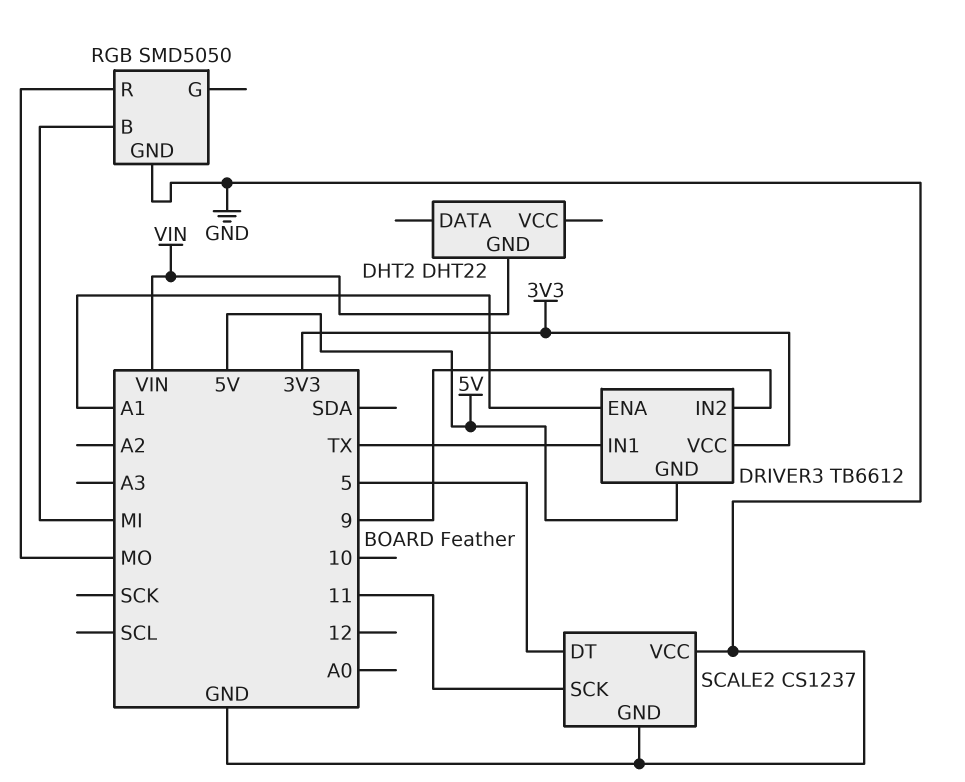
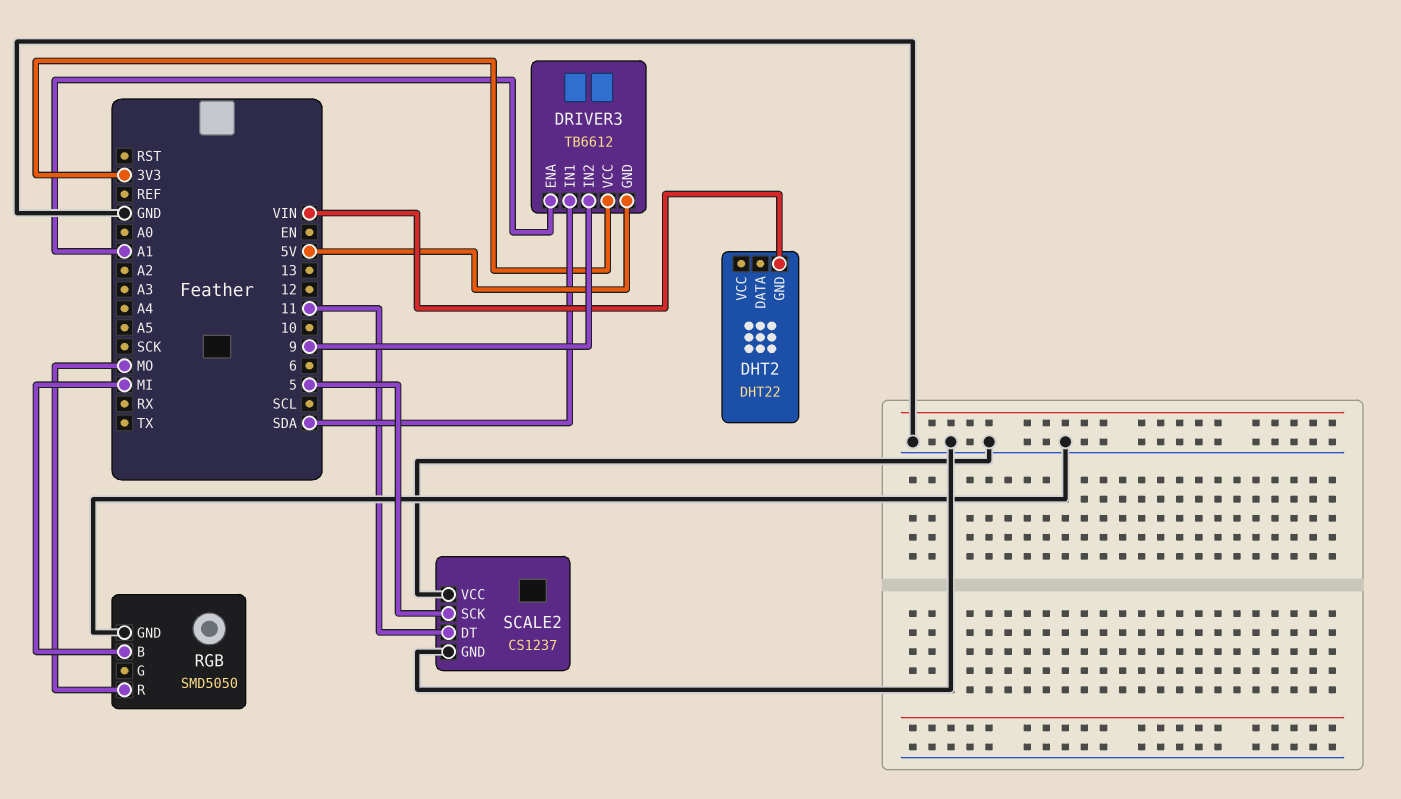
DRIVER3 pin IN1: TX -> SDA
SCALE2 pin DT: 5 -> 11
SCALE2 pin SCK: 11 -> 5

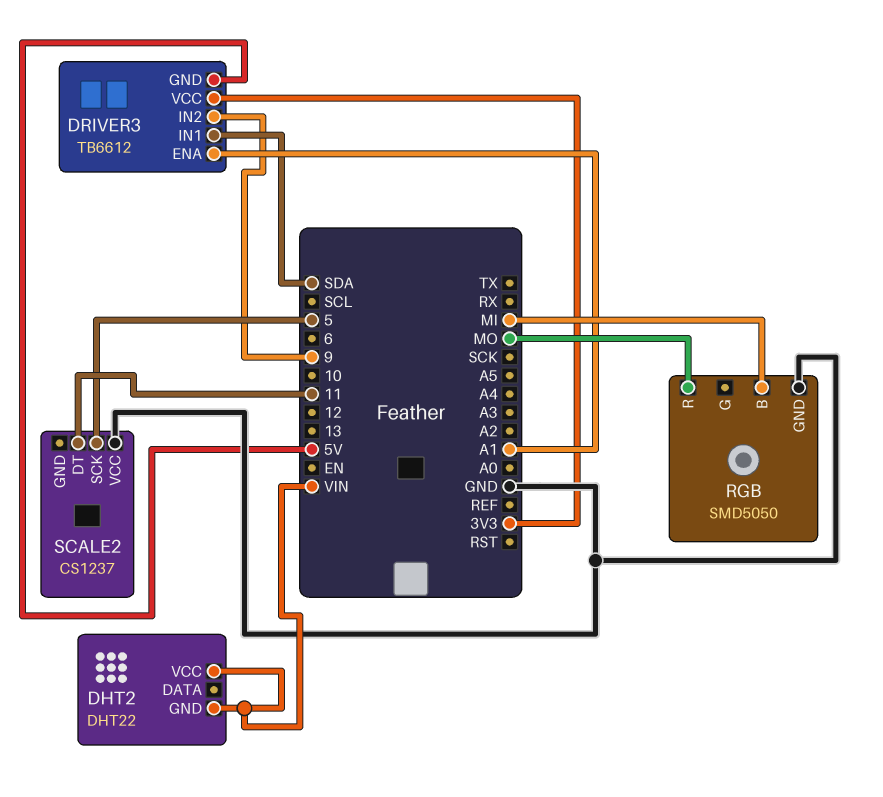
DHT2 pin VCC: none -> VIN
SCALE2 pin GND: GND -> none

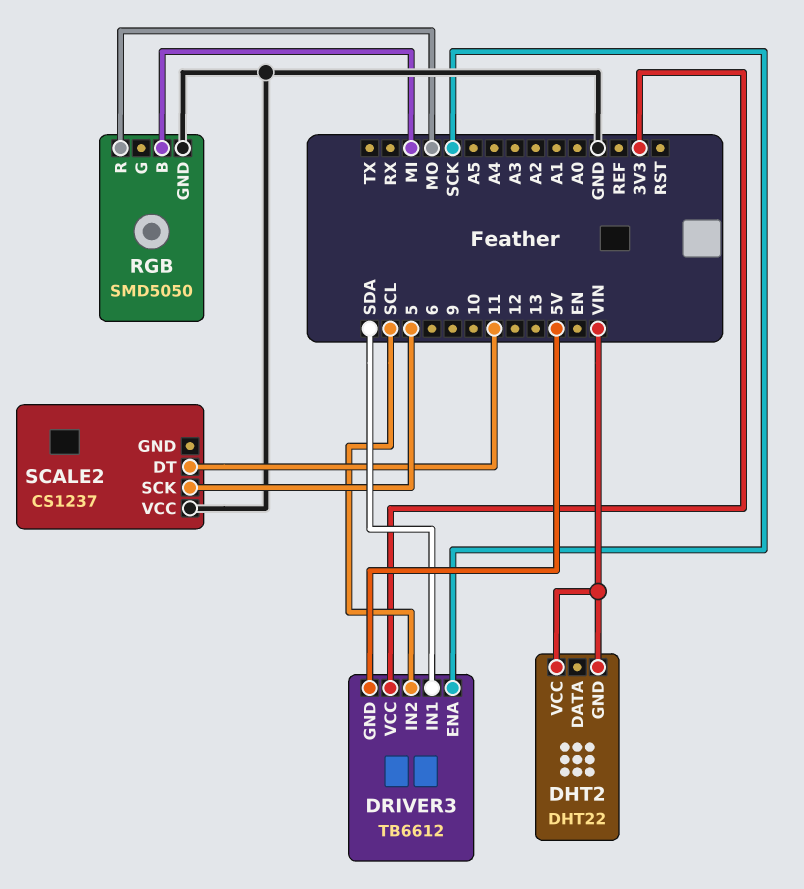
DRIVER3 pin ENA: A1 -> SCK
DRIVER3 pin IN2: 9 -> SCL

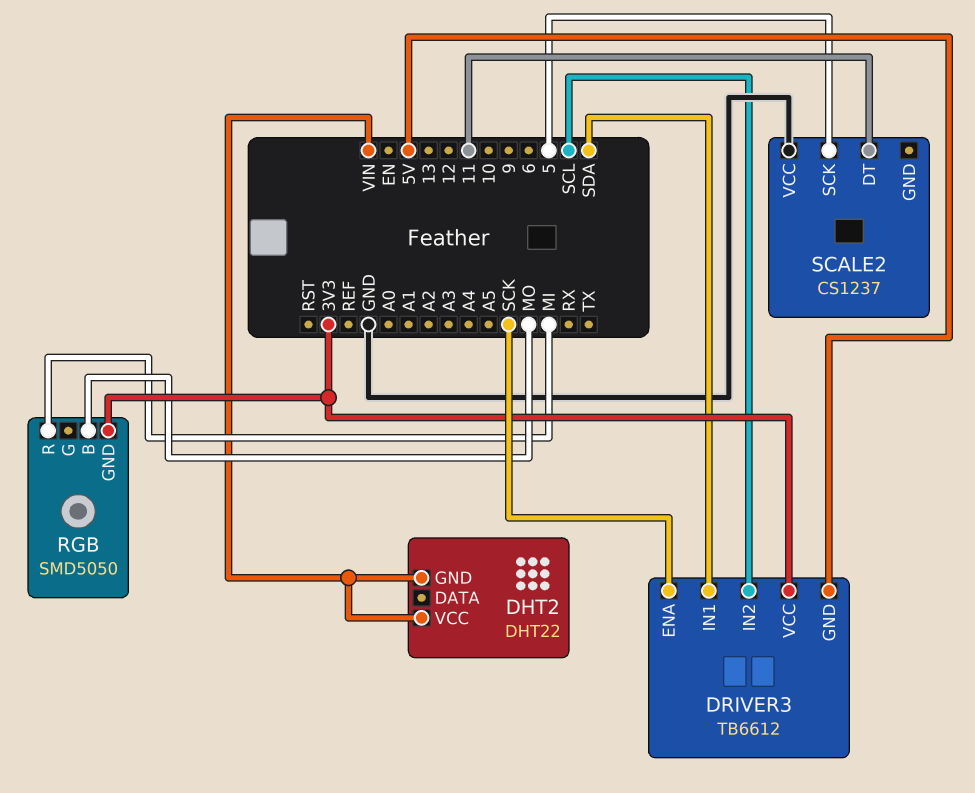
RGB pin B: MI -> MO
RGB pin GND: GND -> 3V3
RGB pin R: MO -> MI

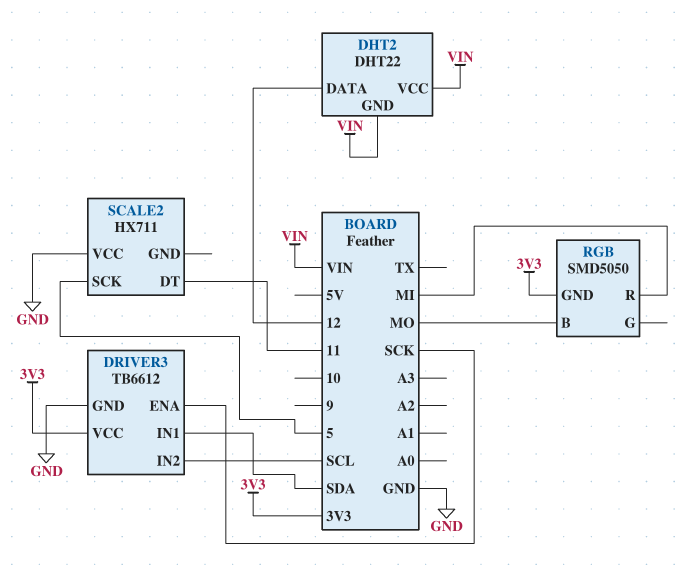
DHT2 pin DATA: none -> 12
DRIVER3 pin GND: 5V -> GND
SCALE2: CS1237 -> HX711

